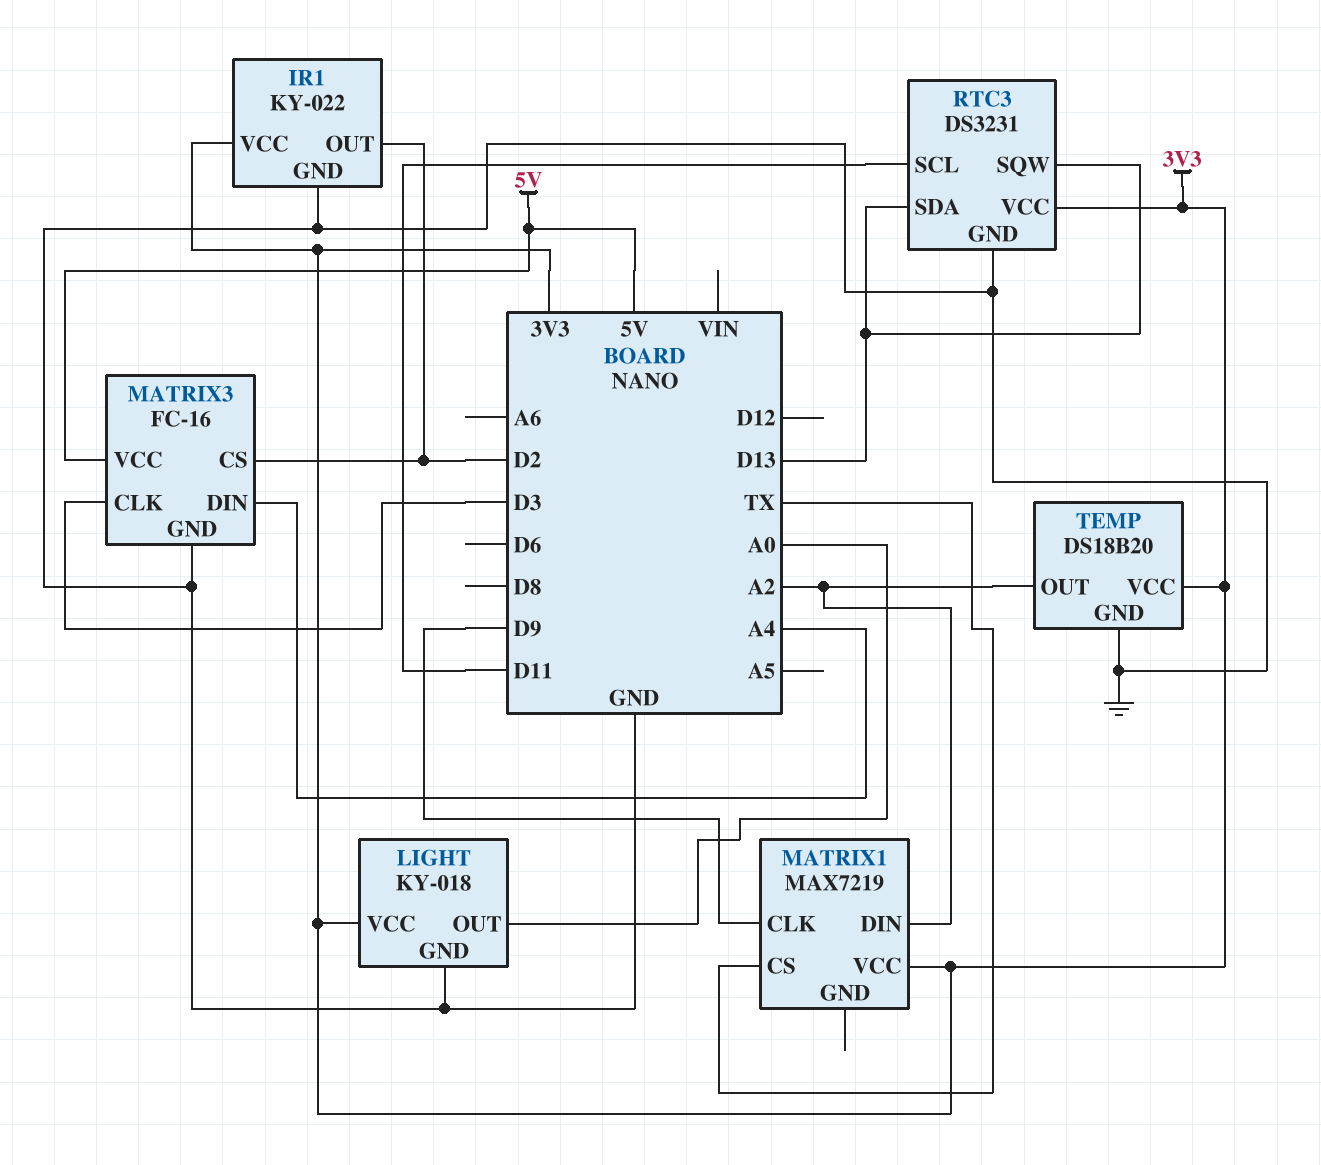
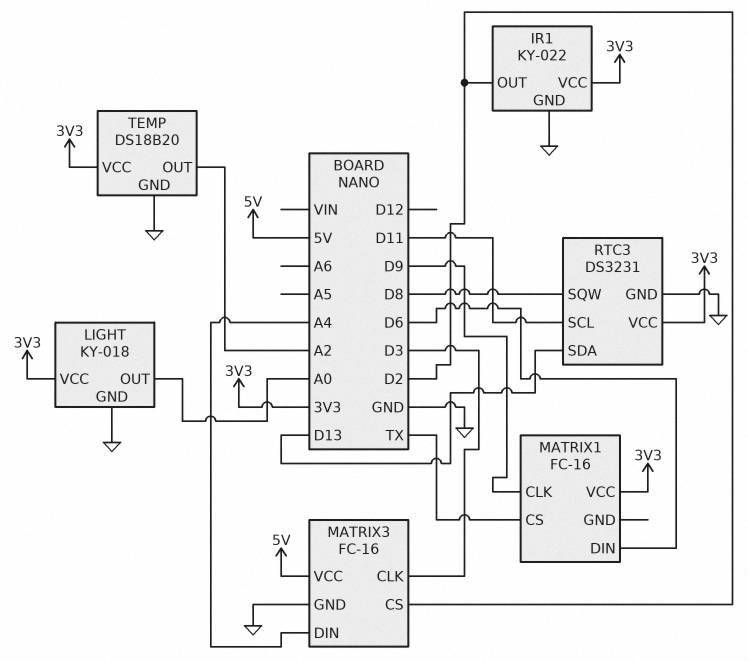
MATRIX1: MAX7219 -> FC-16
MATRIX1 pin DIN: A2 -> D6
RTC3 pin SQW: D13 -> D8

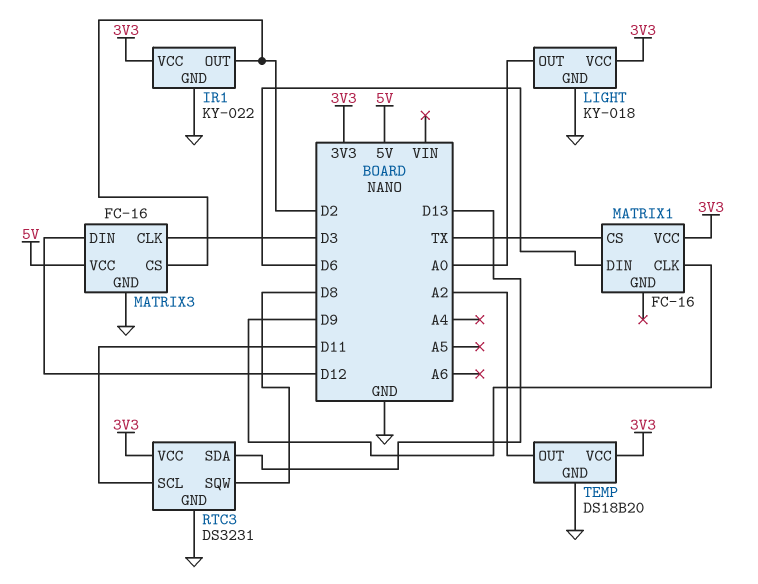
MATRIX3 pin DIN: A4 -> D12

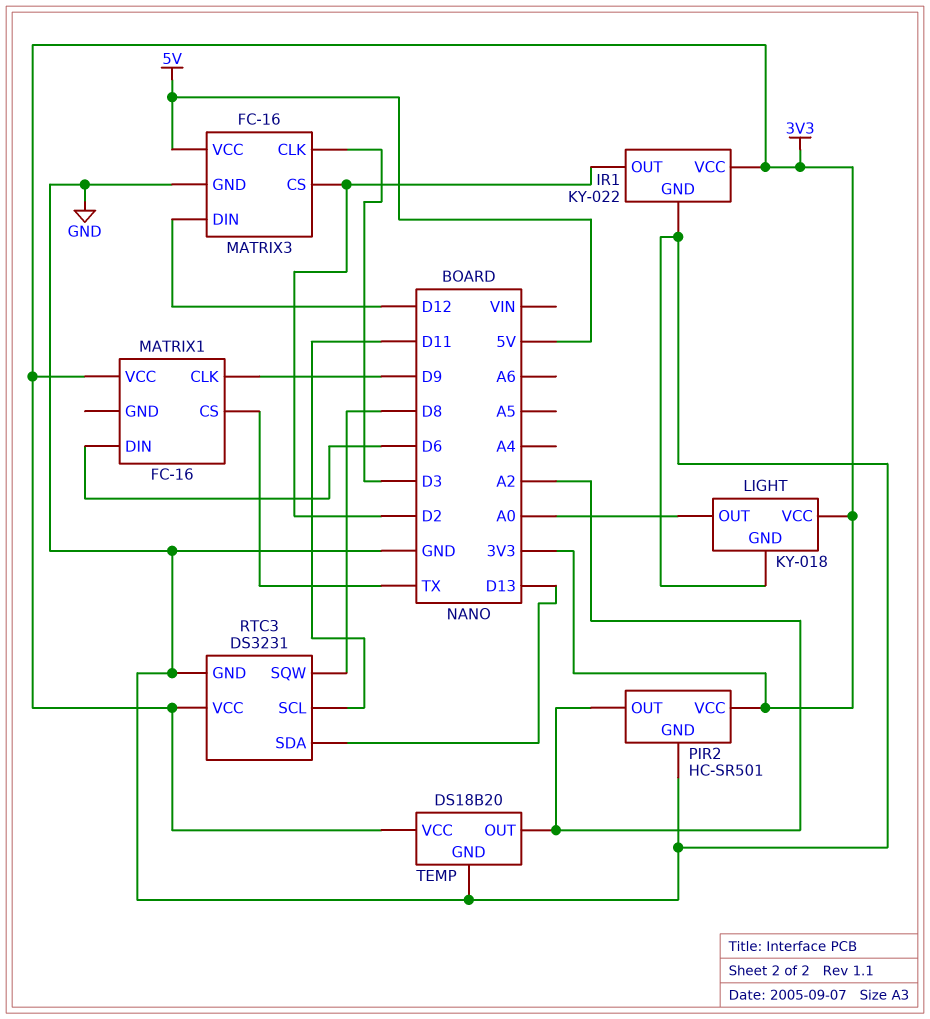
PIR2: none -> HC-SR501
PIR2 pin GND: none -> GND
PIR2 pin OUT: none -> A2
PIR2 pin VCC: none -> 3V3

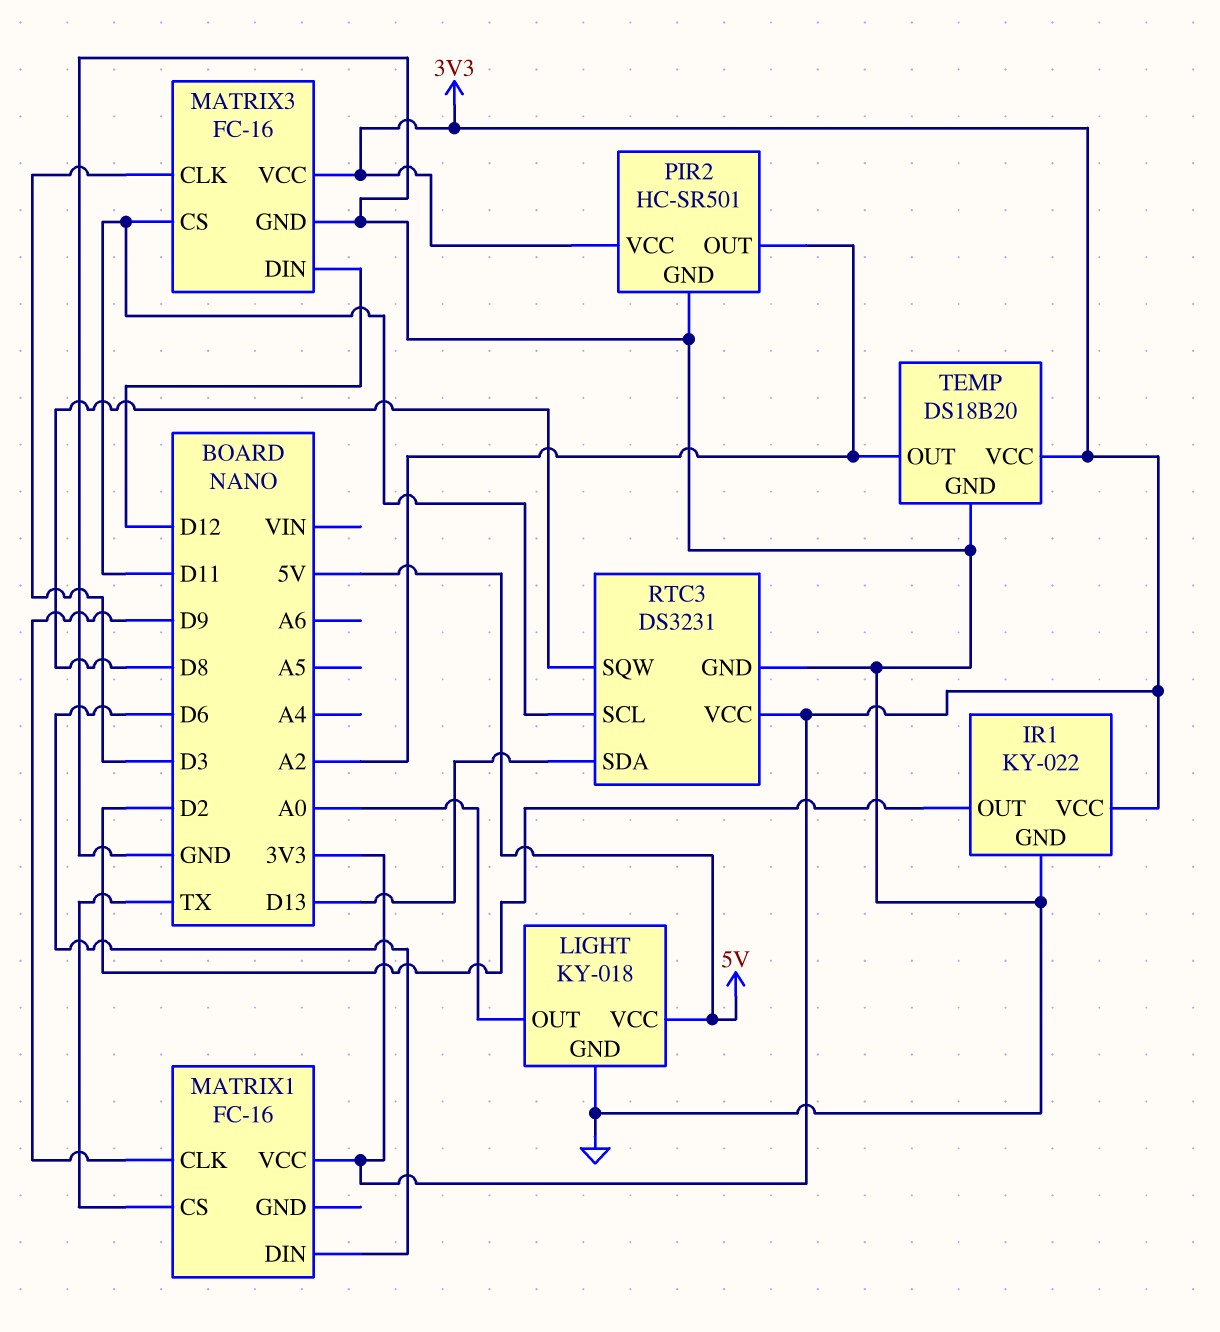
LIGHT pin VCC: 3V3 -> 5V
MATRIX3 pin CS: D2 -> D11
MATRIX3 pin VCC: 5V -> 3V3

